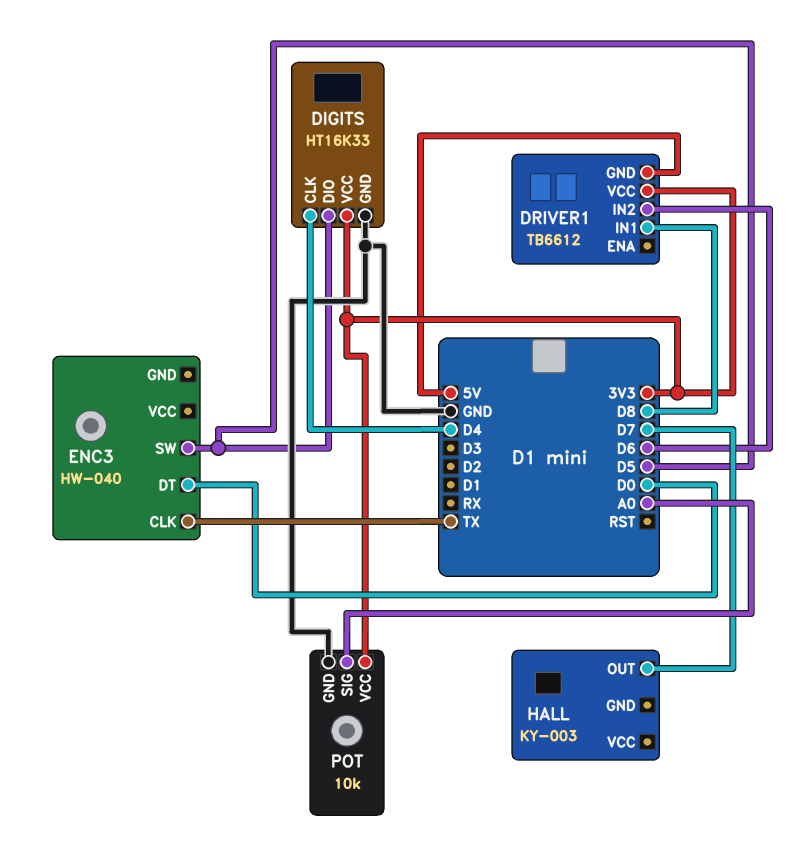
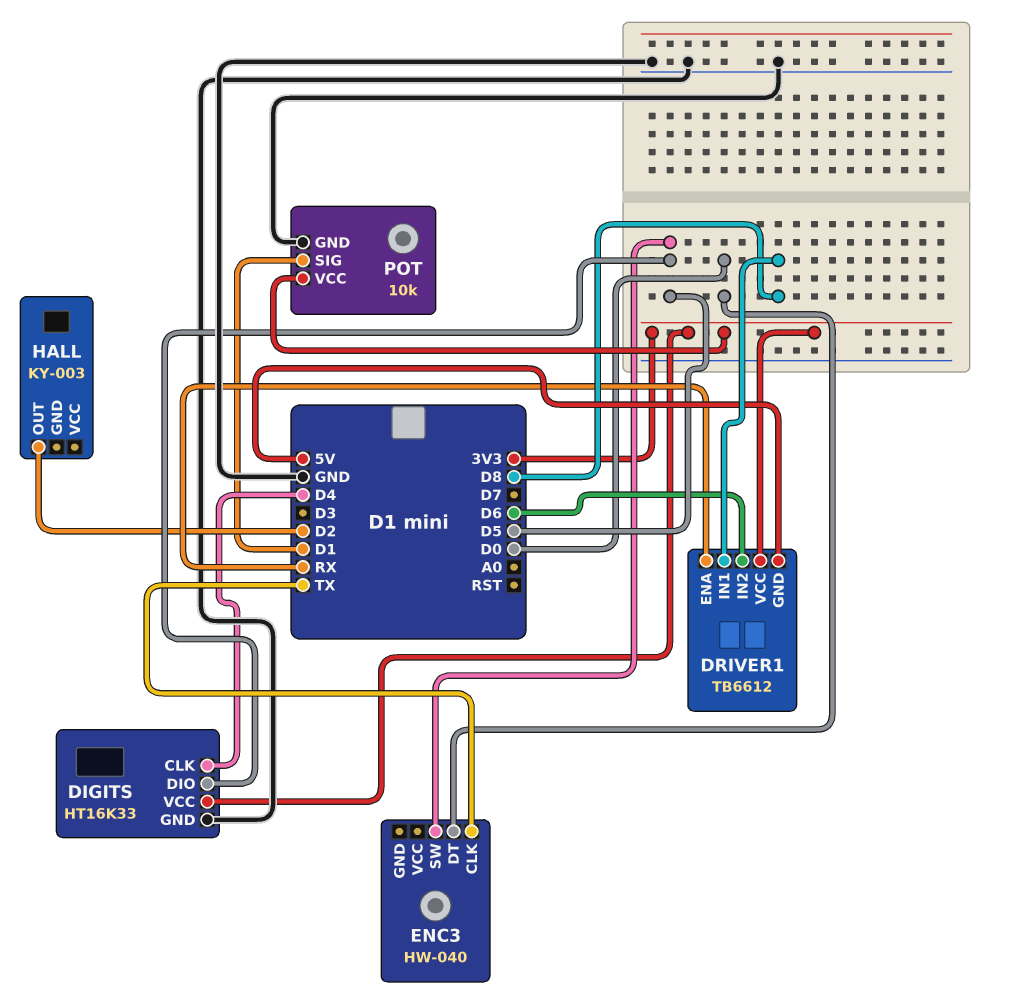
DRIVER1 pin ENA: none -> RX
HALL pin OUT: D7 -> D2
POT pin SIG: A0 -> D1

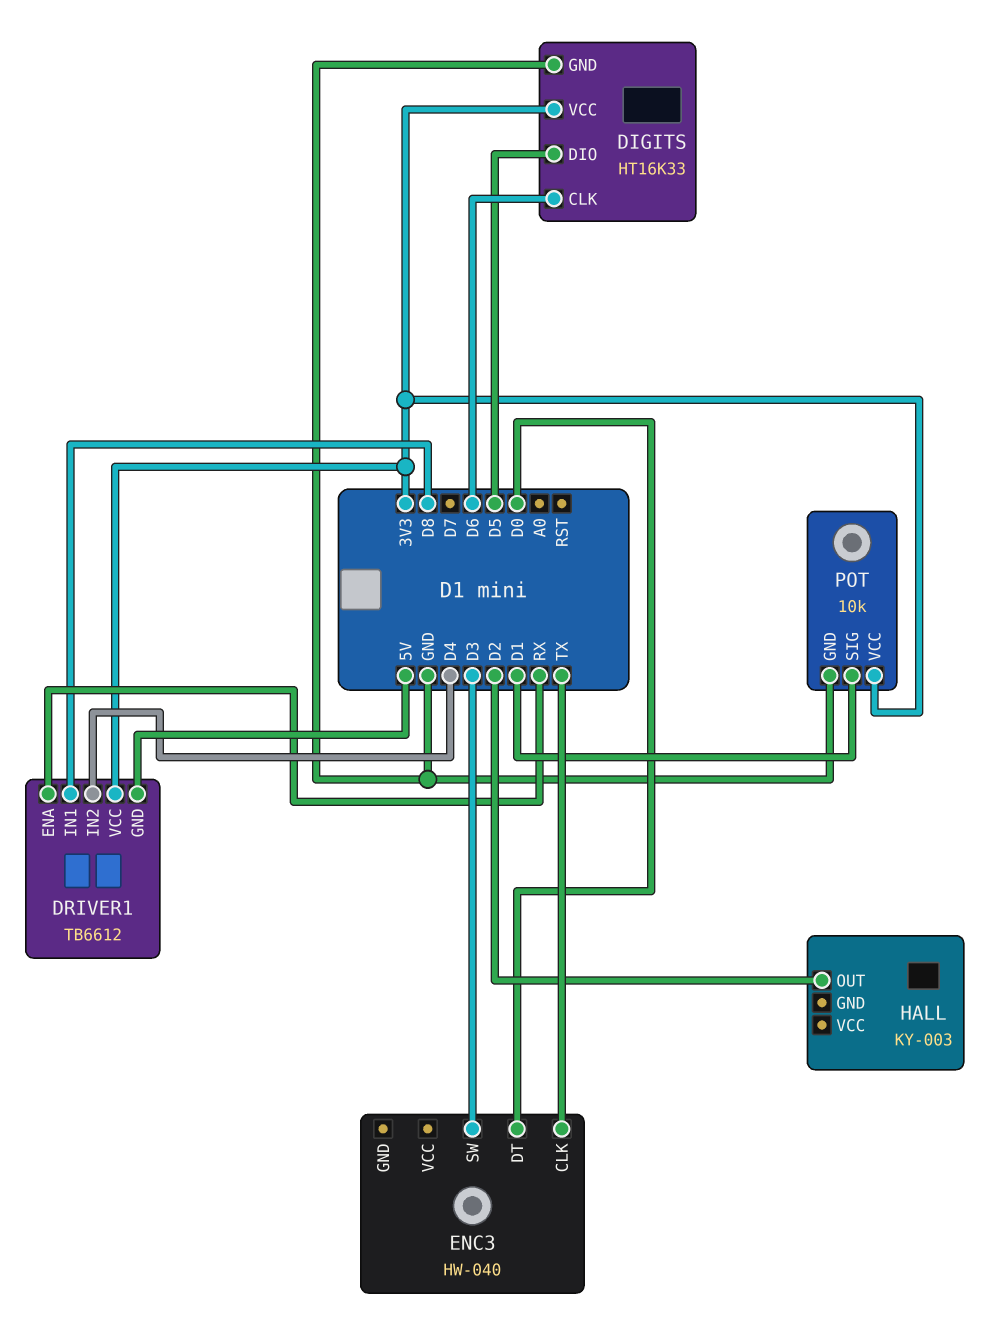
DIGITS pin CLK: D4 -> D6
DRIVER1 pin IN2: D6 -> D4
ENC3 pin SW: D5 -> D3

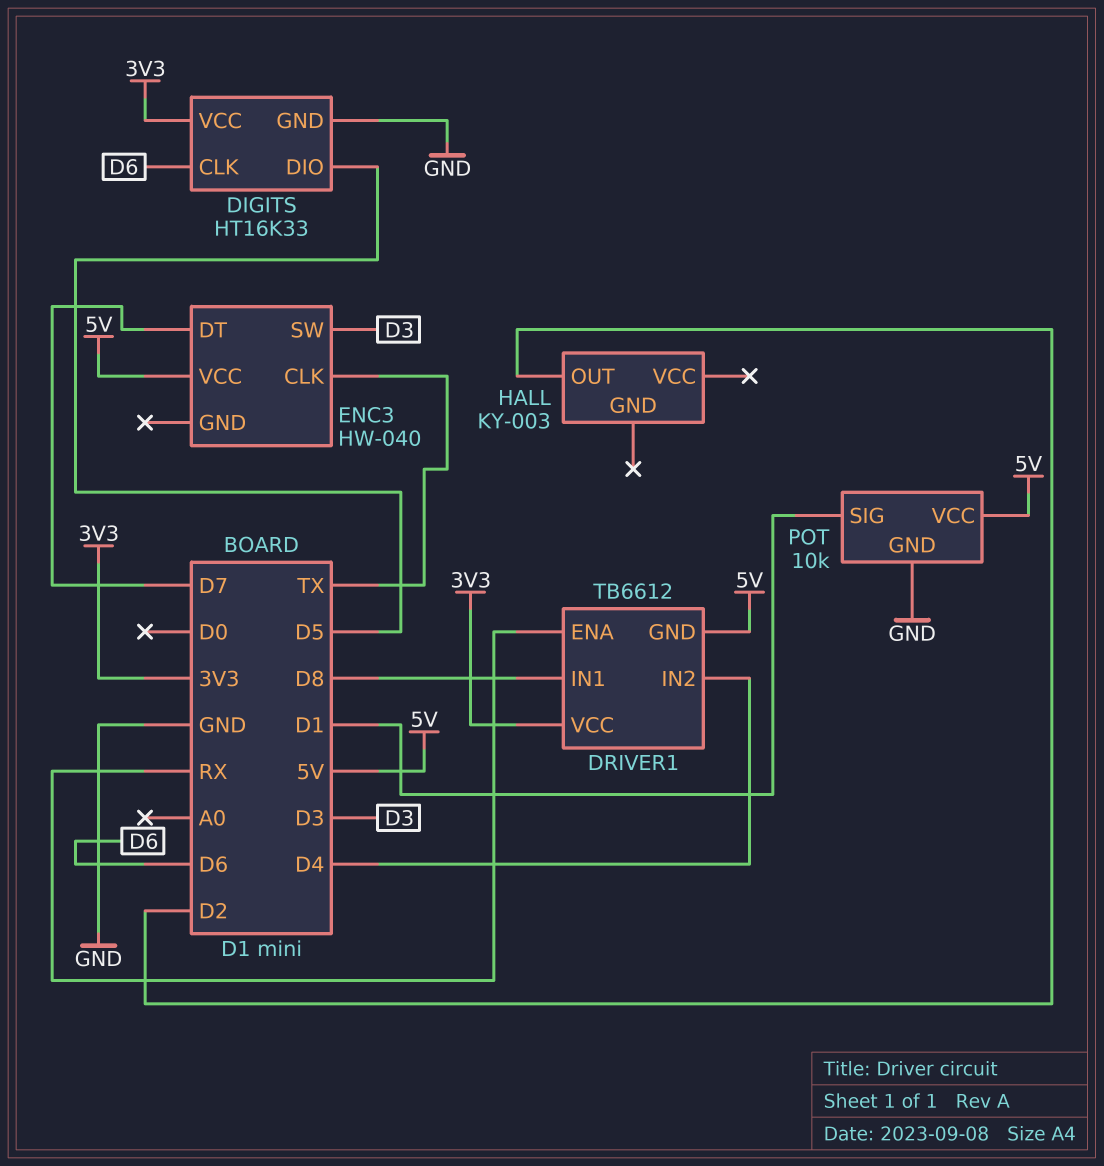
ENC3 pin DT: D0 -> D7
ENC3 pin VCC: none -> 5V
POT pin VCC: 3V3 -> 5V

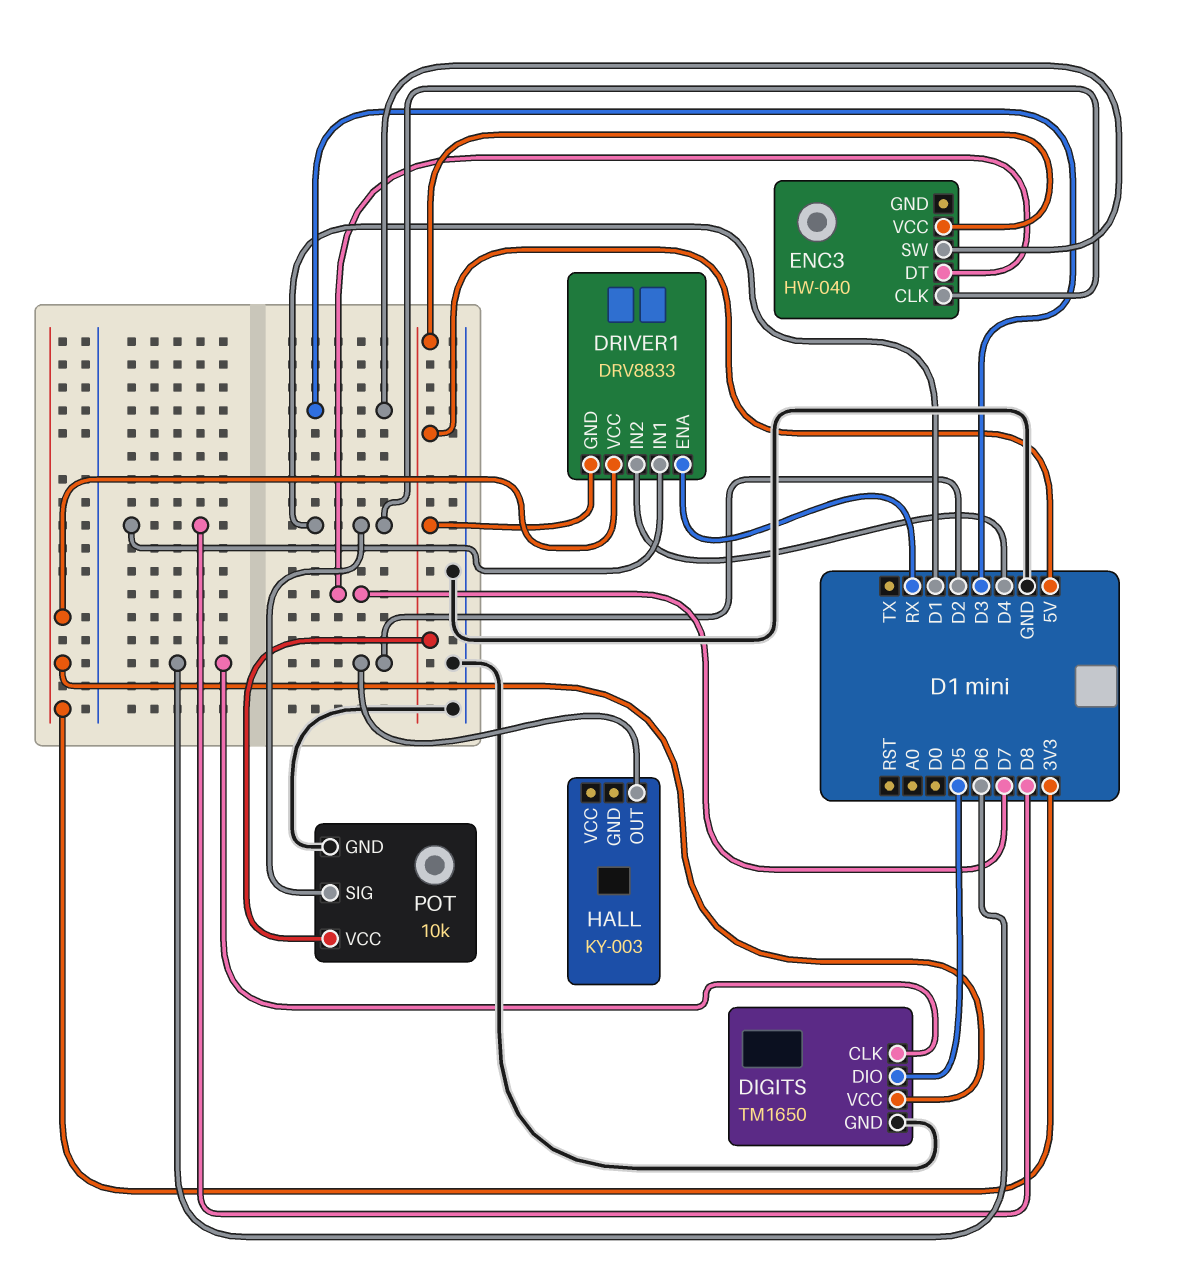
DIGITS: HT16K33 -> TM1650
DRIVER1: TB6612 -> DRV8833
ENC3 pin CLK: TX -> D1

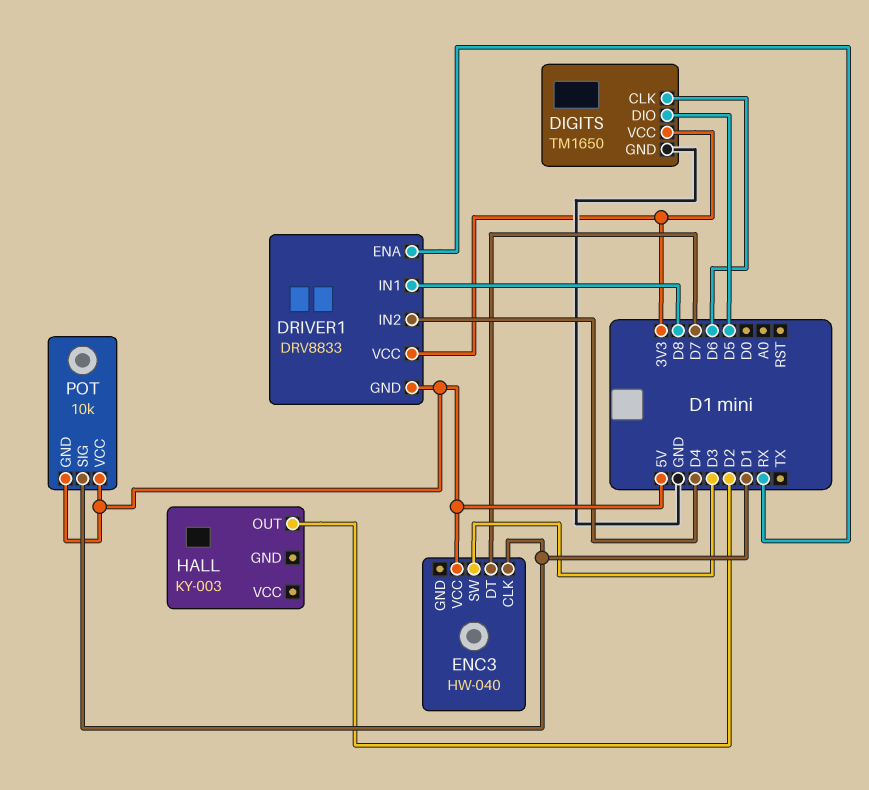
POT pin GND: GND -> 5V

